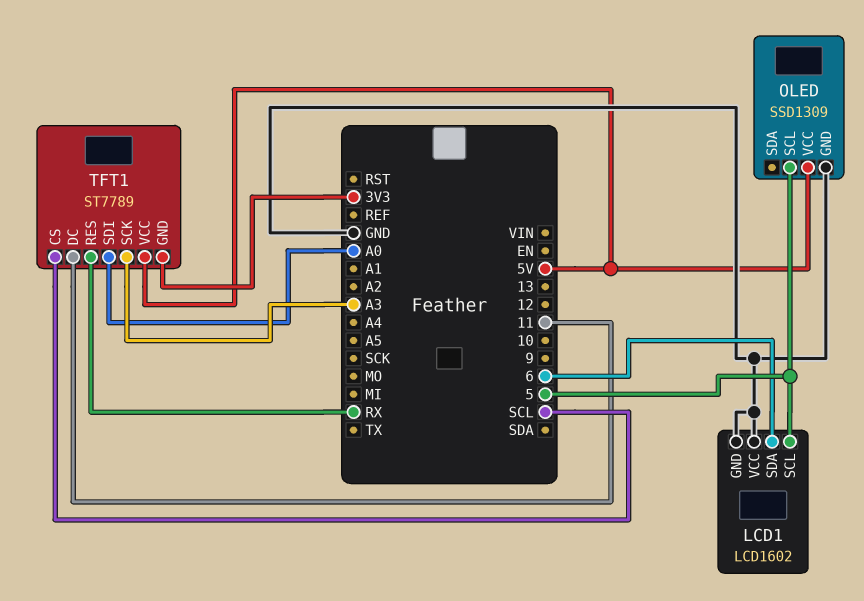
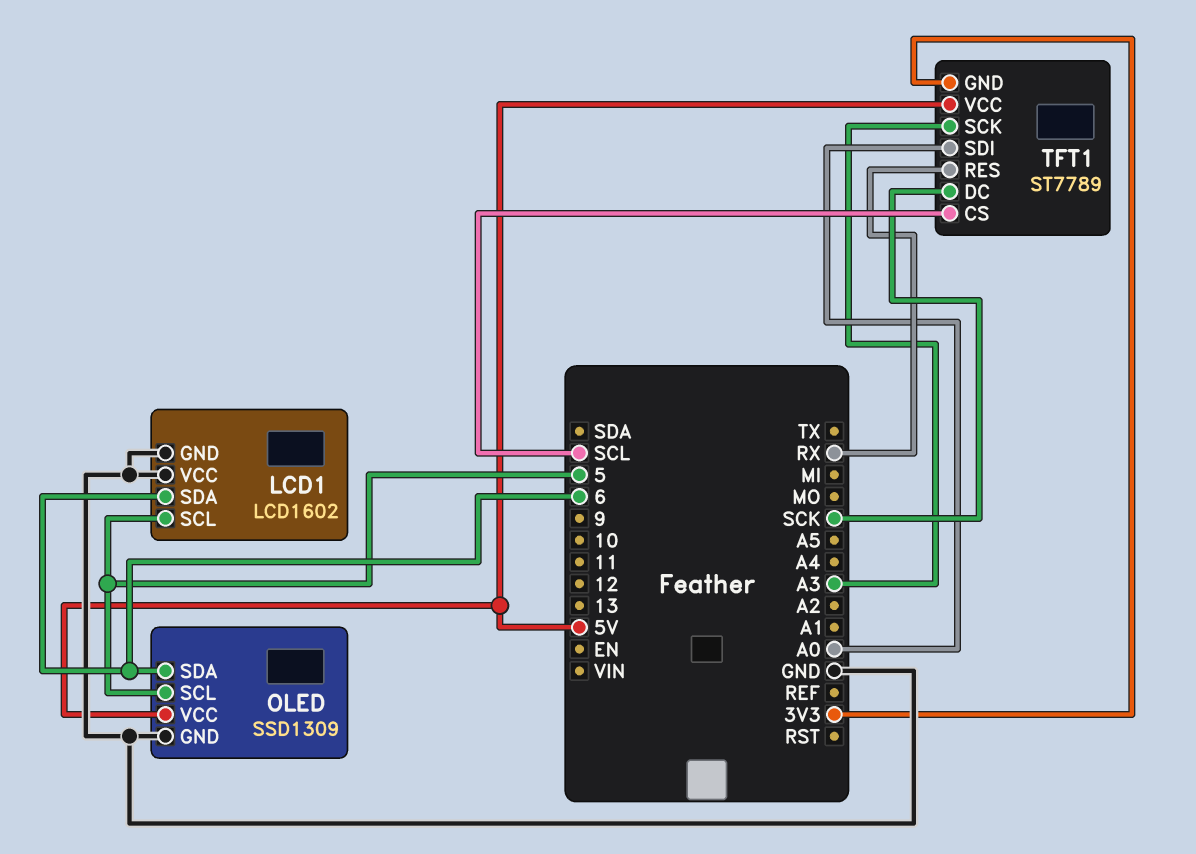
OLED pin SDA: none -> 6
TFT1 pin DC: 11 -> SCK

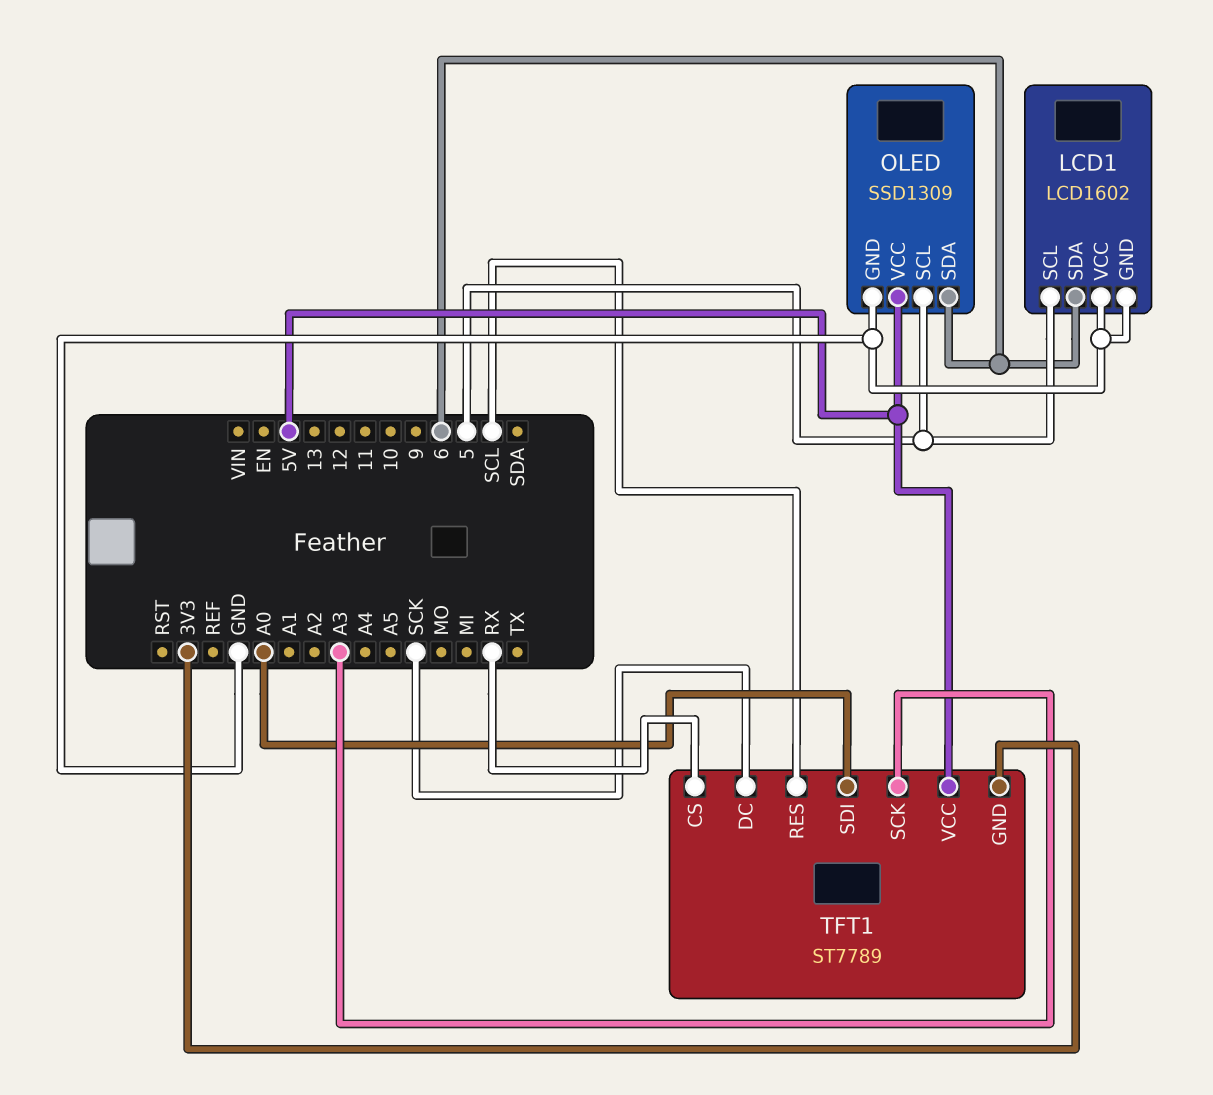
TFT1 pin CS: SCL -> RX
TFT1 pin RES: RX -> SCL

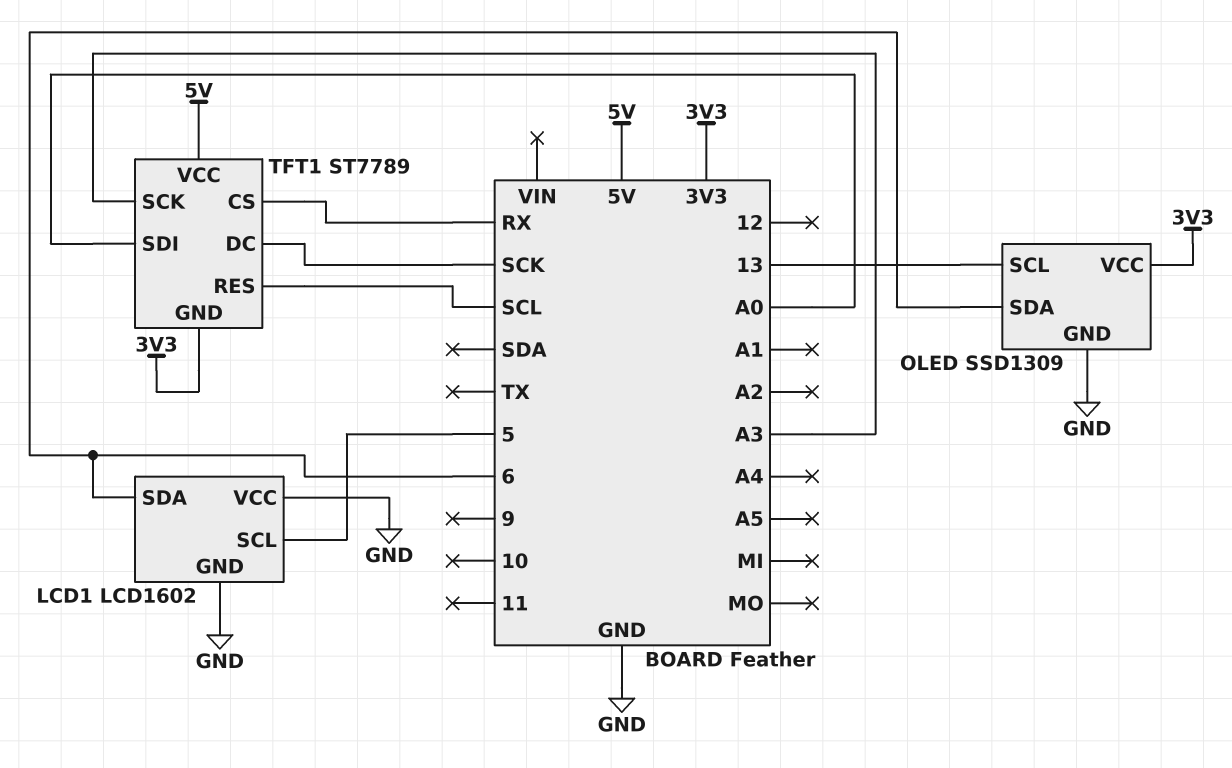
OLED pin SCL: 5 -> 13
OLED pin VCC: 5V -> 3V3

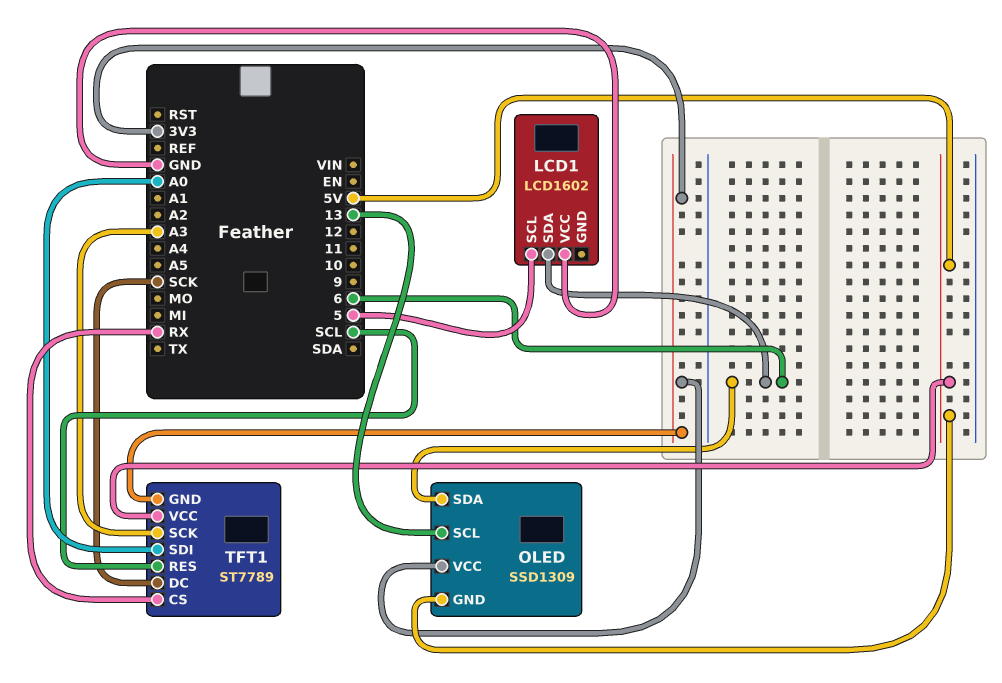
LCD1 pin GND: GND -> none
OLED pin GND: GND -> 5V

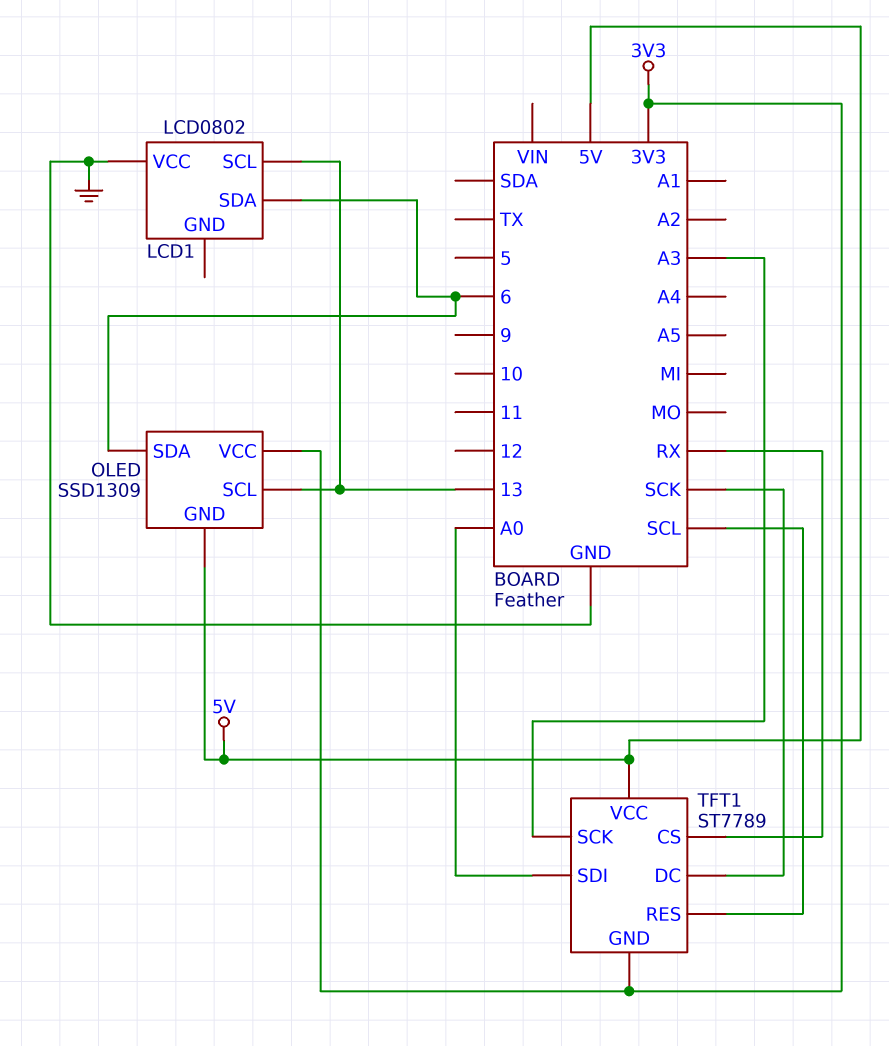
LCD1: LCD1602 -> LCD0802
LCD1 pin SCL: 5 -> 13

